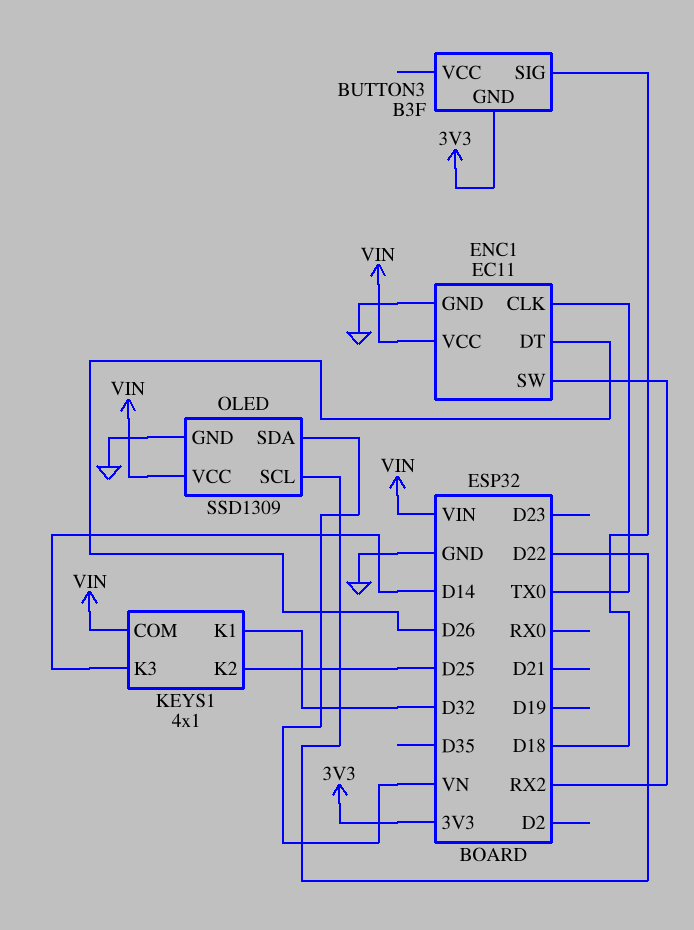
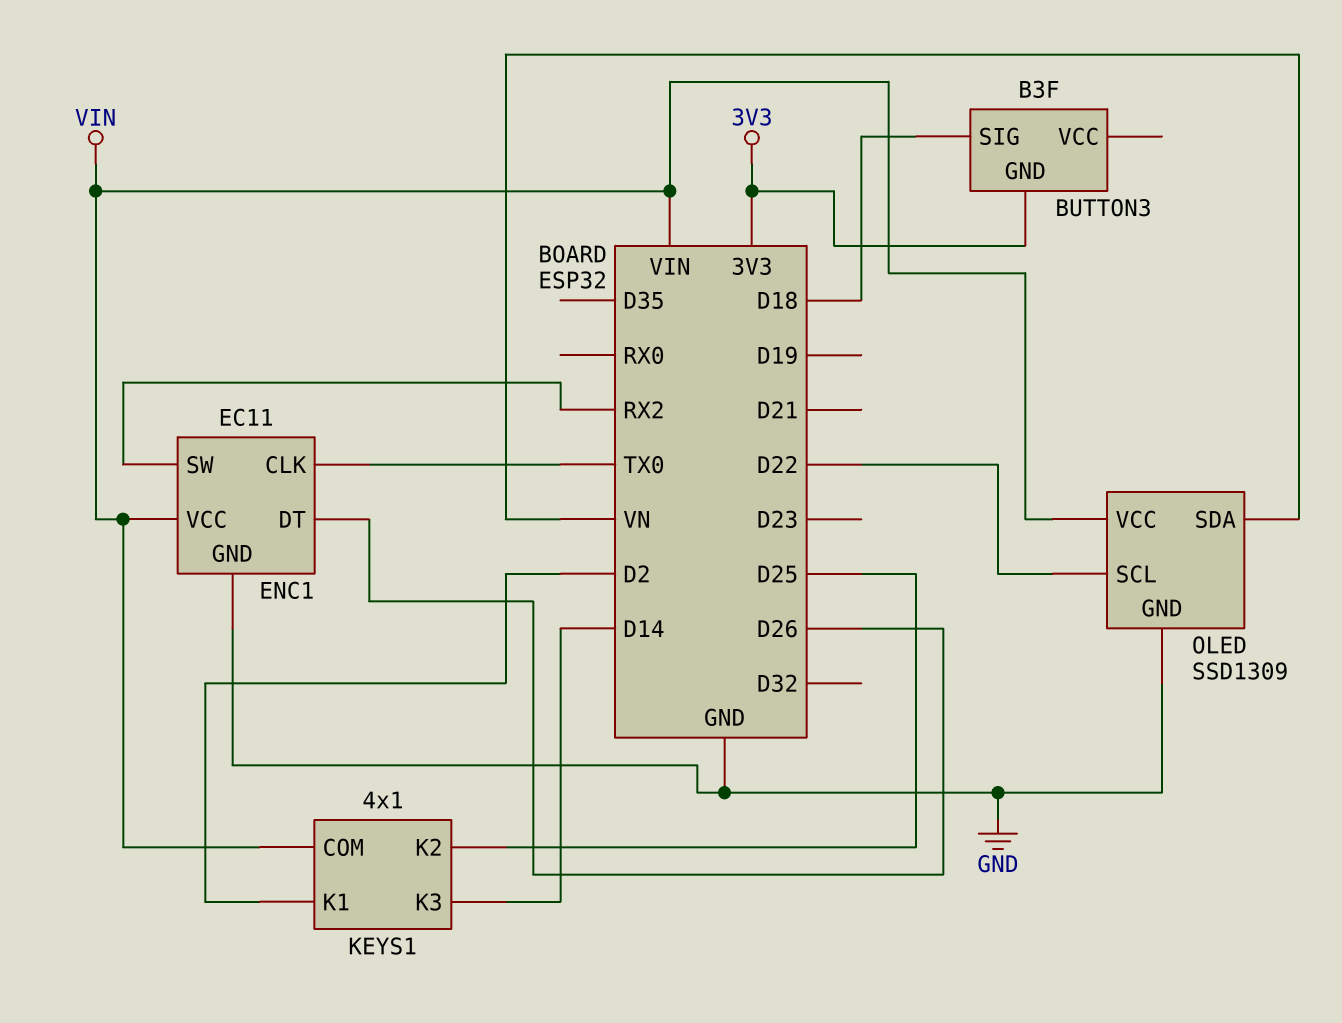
KEYS1 pin K1: D32 -> D2

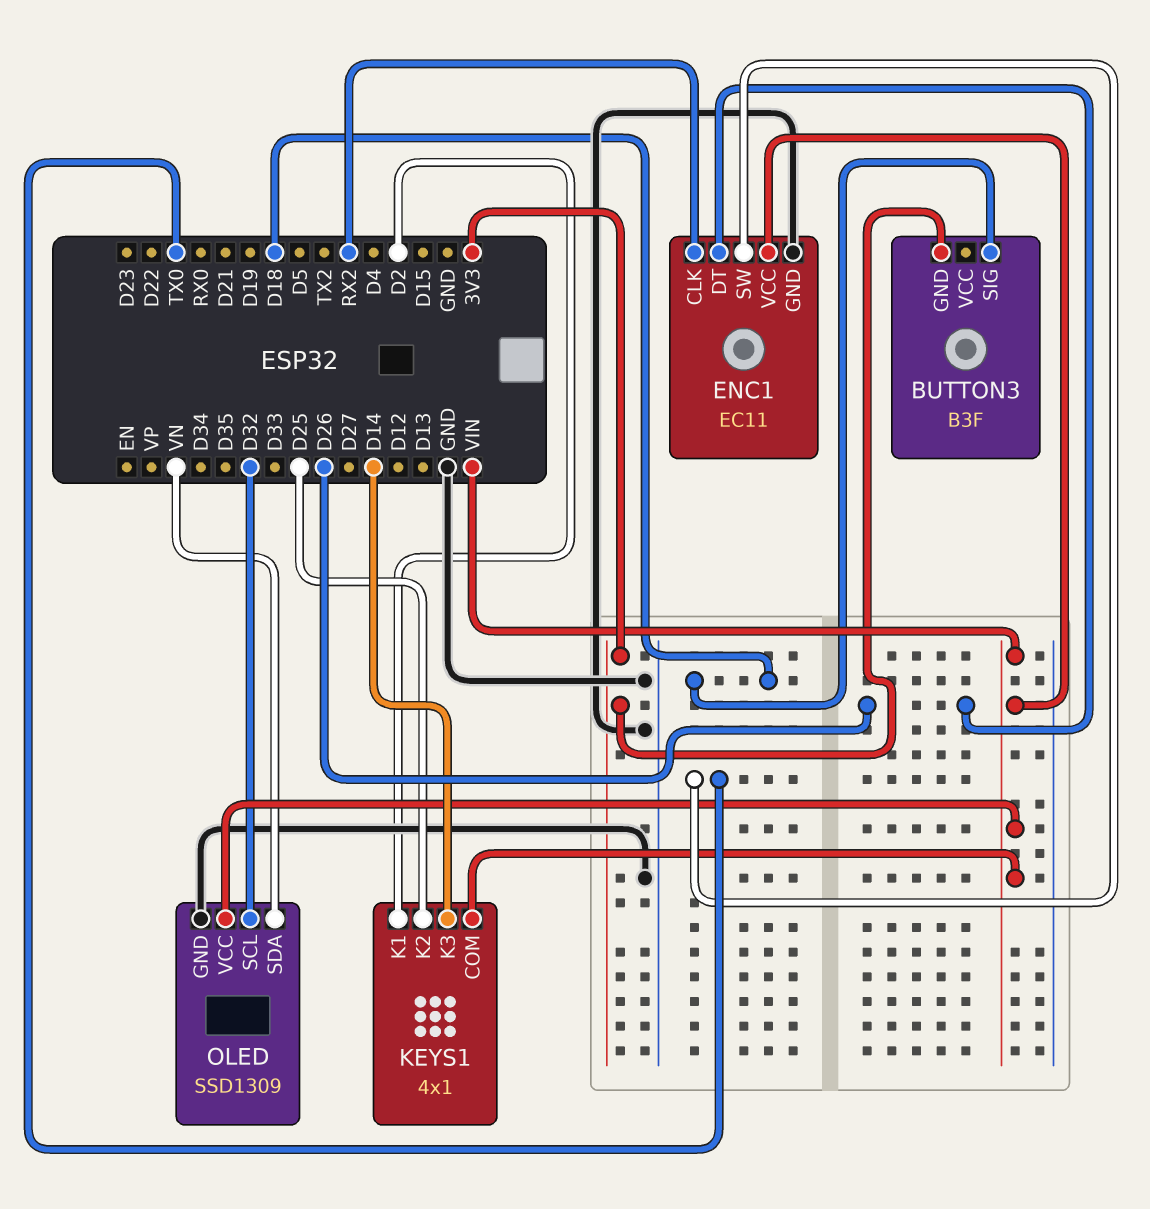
ENC1 pin CLK: TX0 -> RX2
ENC1 pin SW: RX2 -> TX0
OLED pin SCL: D22 -> D32

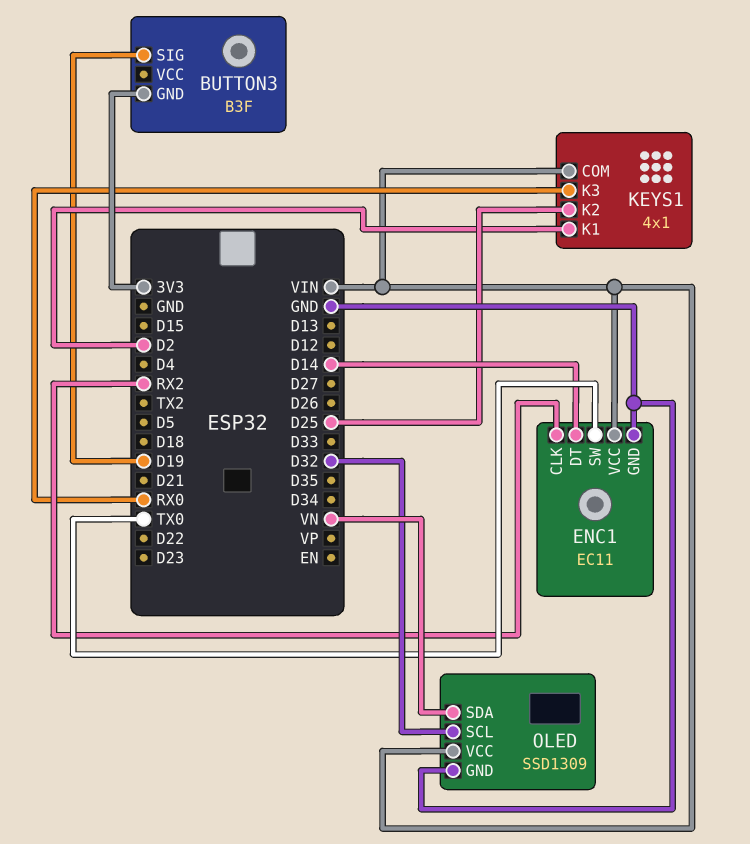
BUTTON3 pin SIG: D18 -> D19
ENC1 pin DT: D26 -> D14
KEYS1 pin K3: D14 -> RX0

